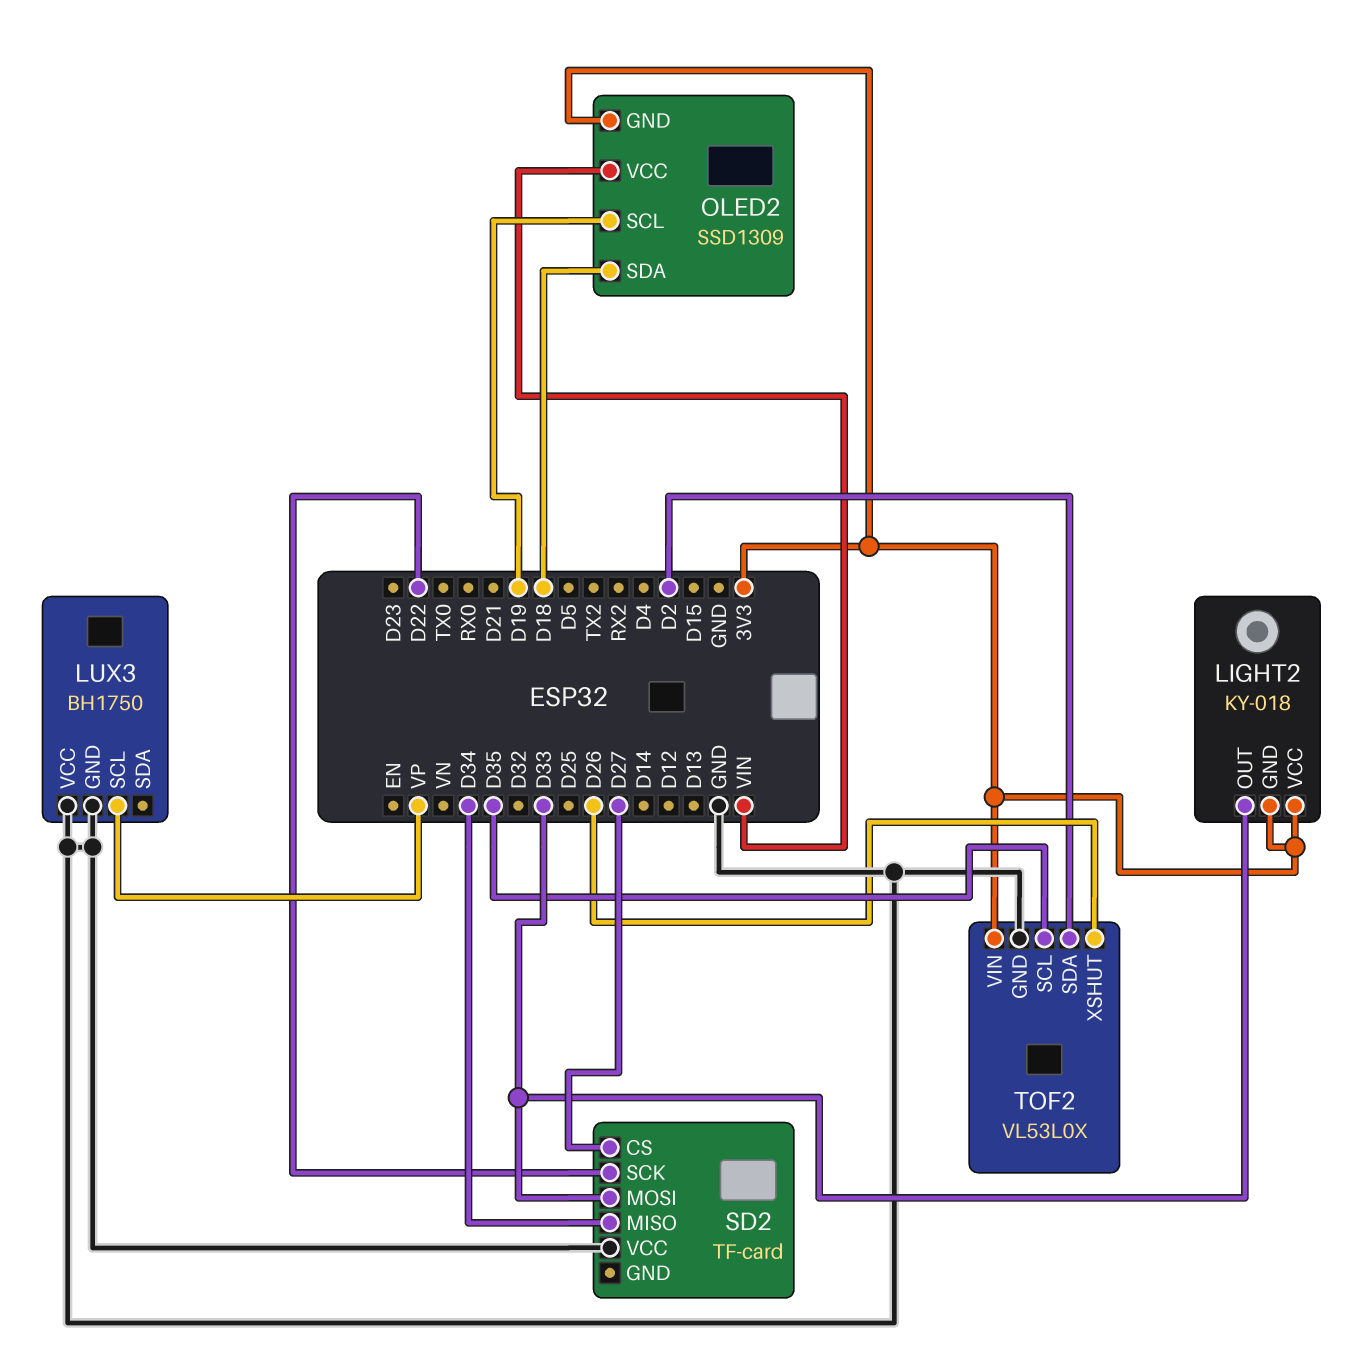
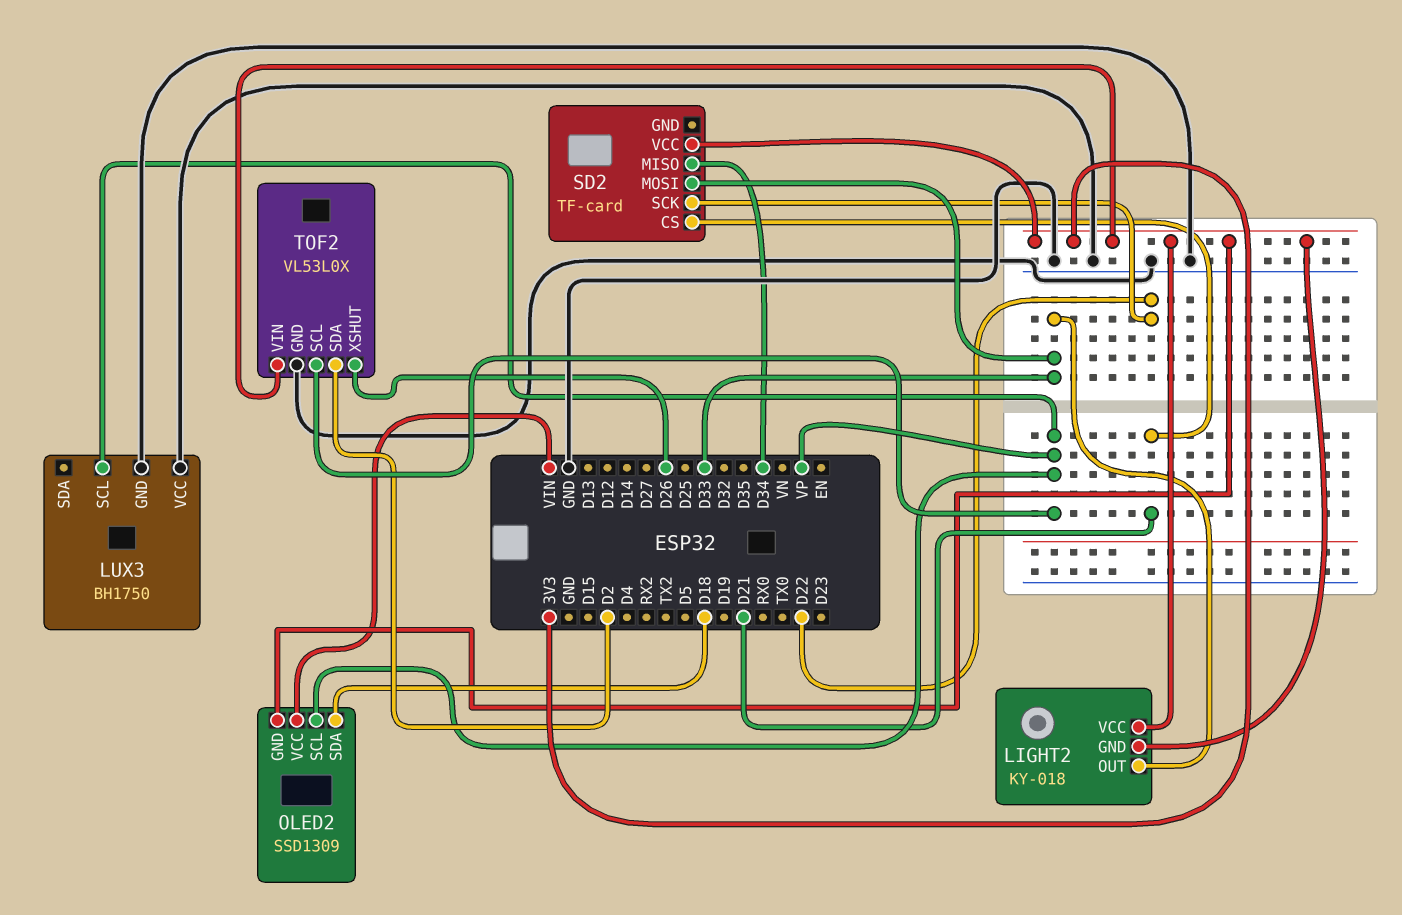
OLED2 pin SCL: D19 -> VP
SD2 pin CS: D27 -> D21
SD2 pin VCC: GND -> 3V3
TOF2 pin SCL: D35 -> VP

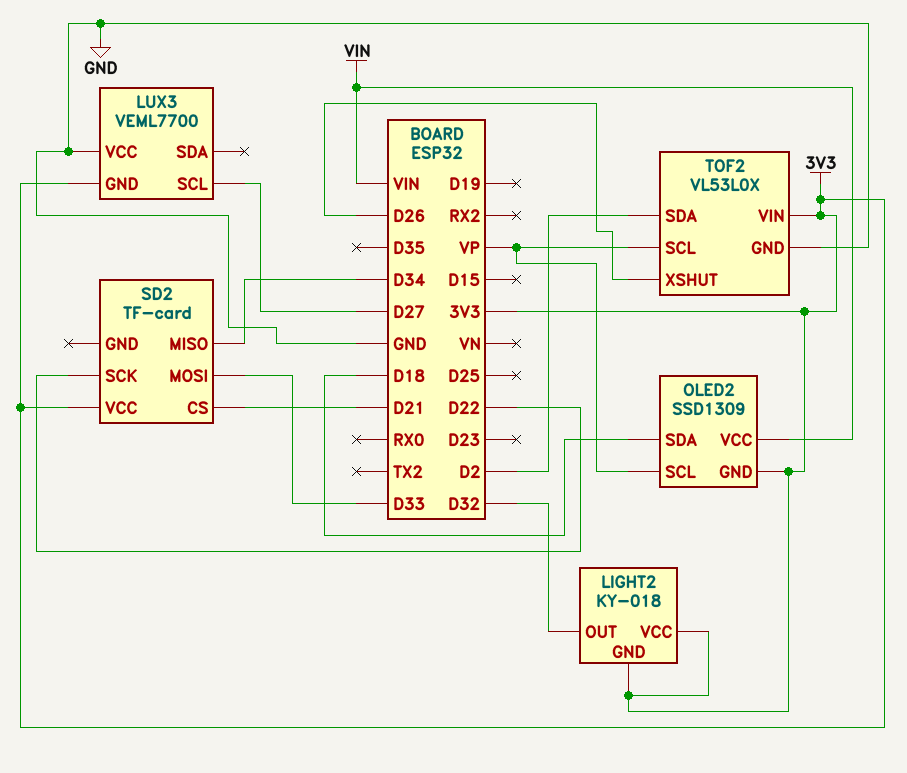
LIGHT2 pin OUT: D33 -> D32
LUX3: BH1750 -> VEML7700
LUX3 pin GND: GND -> 3V3
LUX3 pin SCL: VP -> D27

